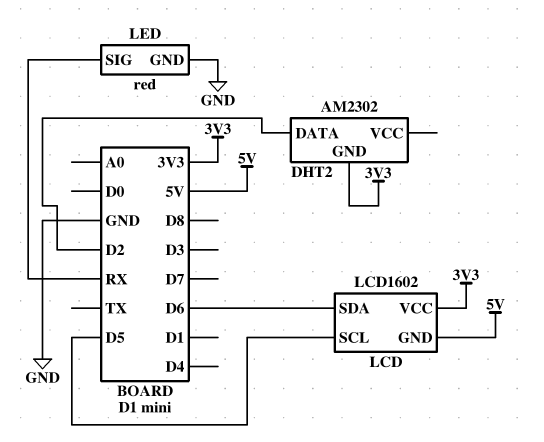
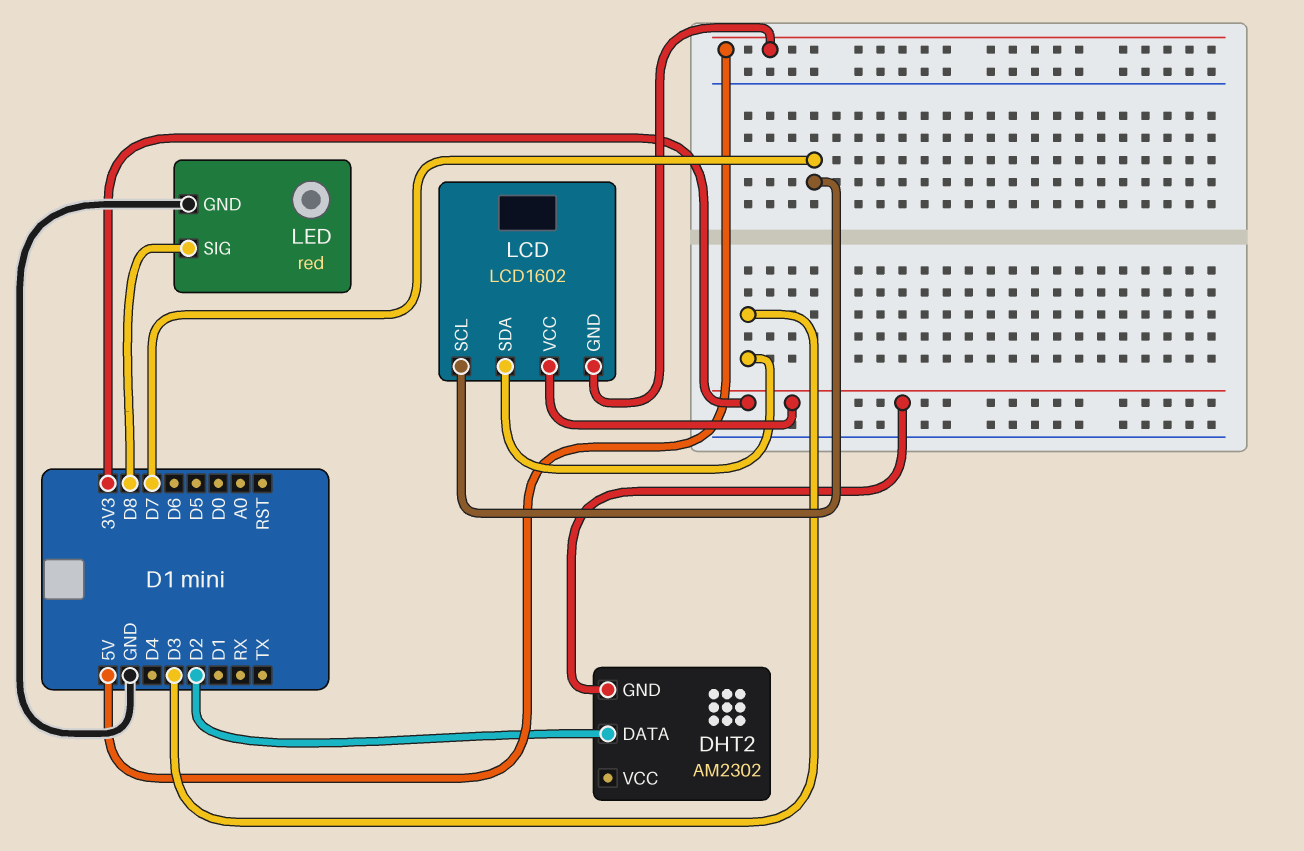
LCD pin SCL: D5 -> D7
LCD pin SDA: D6 -> D3
LED pin SIG: RX -> D8

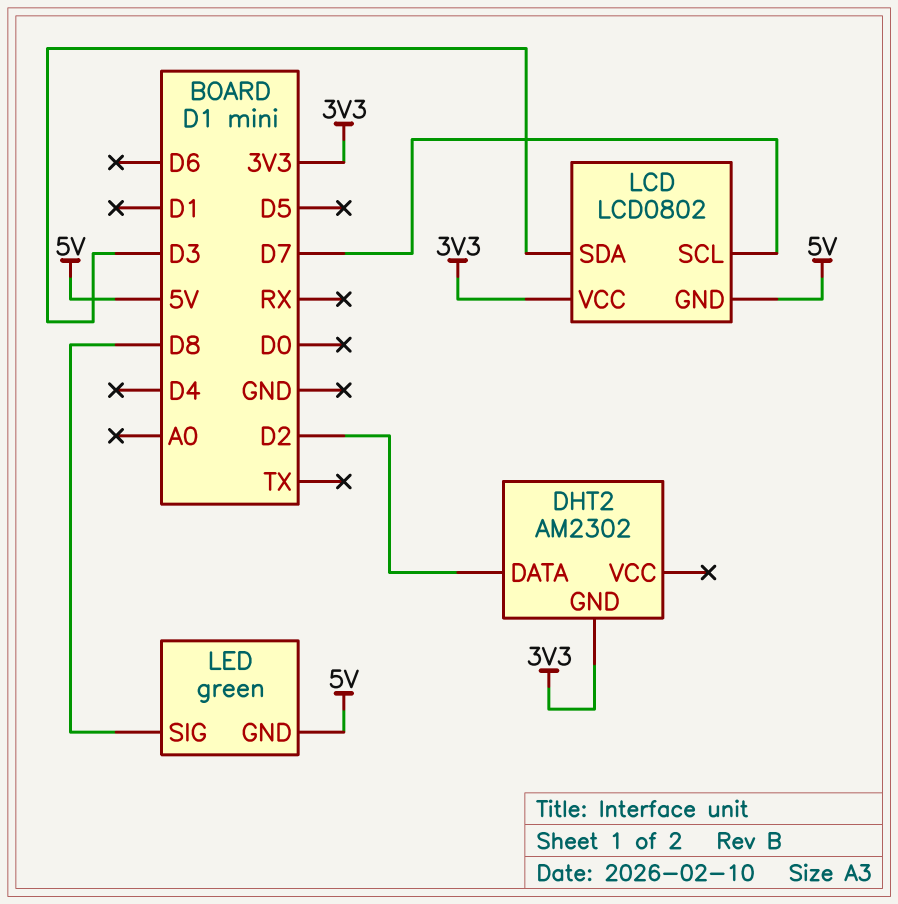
LCD: LCD1602 -> LCD0802
LED: red -> green
LED pin GND: GND -> 5V

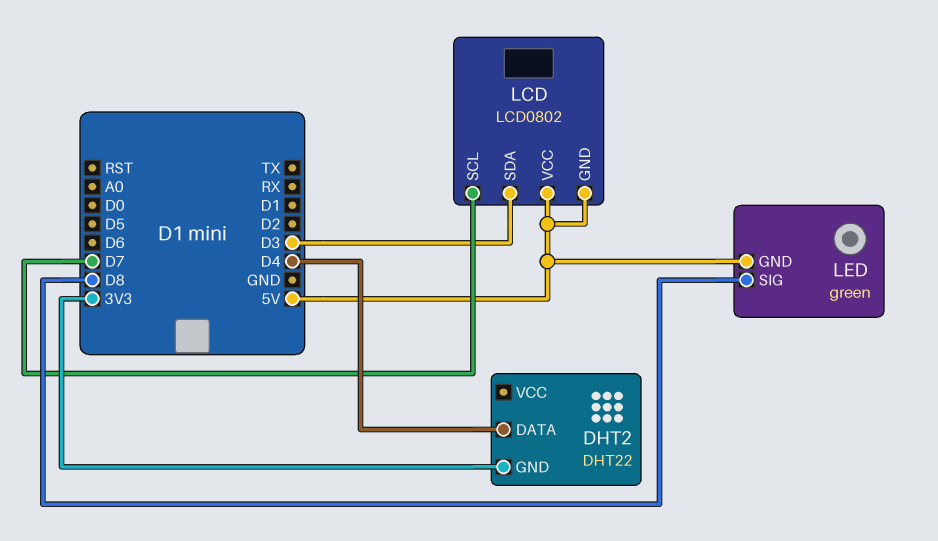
DHT2: AM2302 -> DHT22
DHT2 pin DATA: D2 -> D4
LCD pin VCC: 3V3 -> 5V

